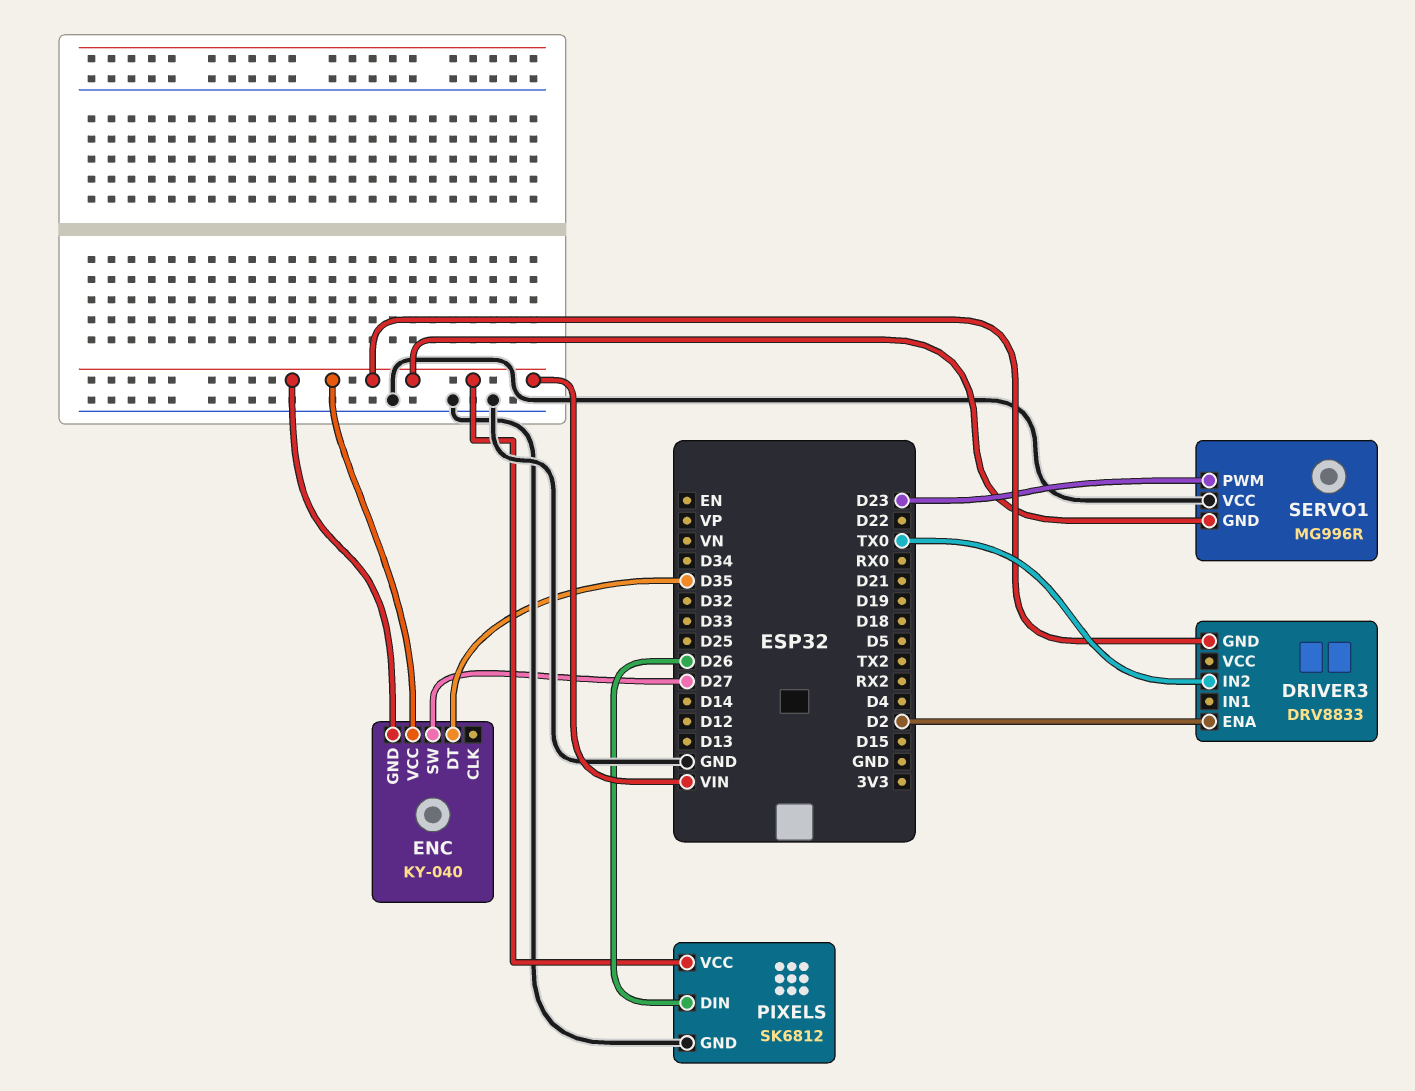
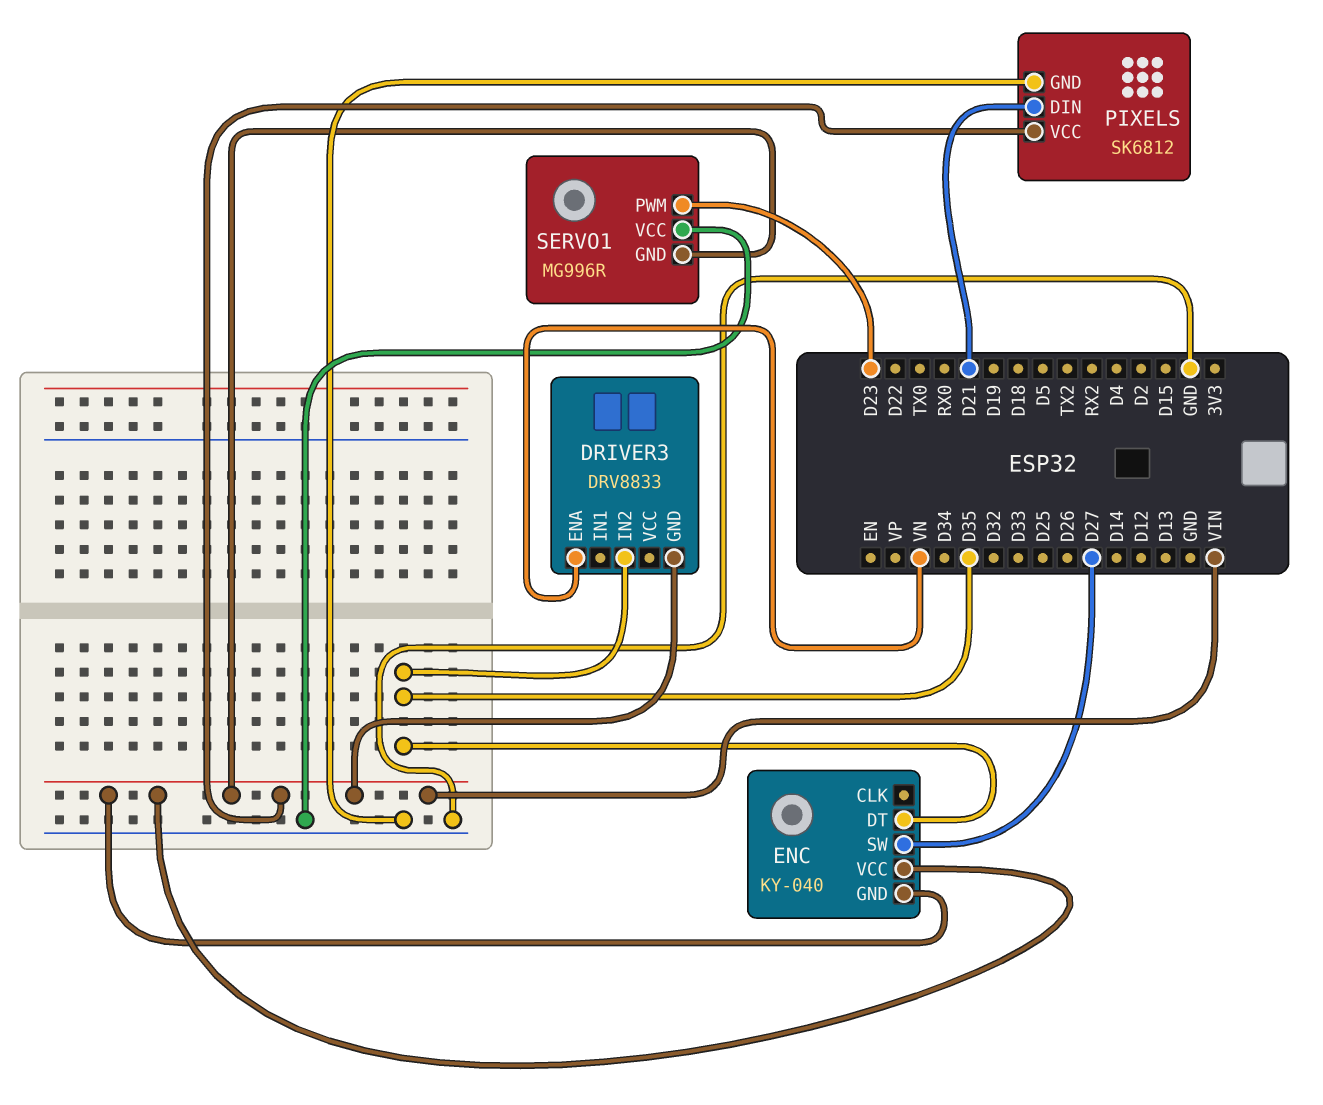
DRIVER3 pin ENA: D2 -> VN
DRIVER3 pin IN2: TX0 -> D35
PIXELS pin DIN: D26 -> D21

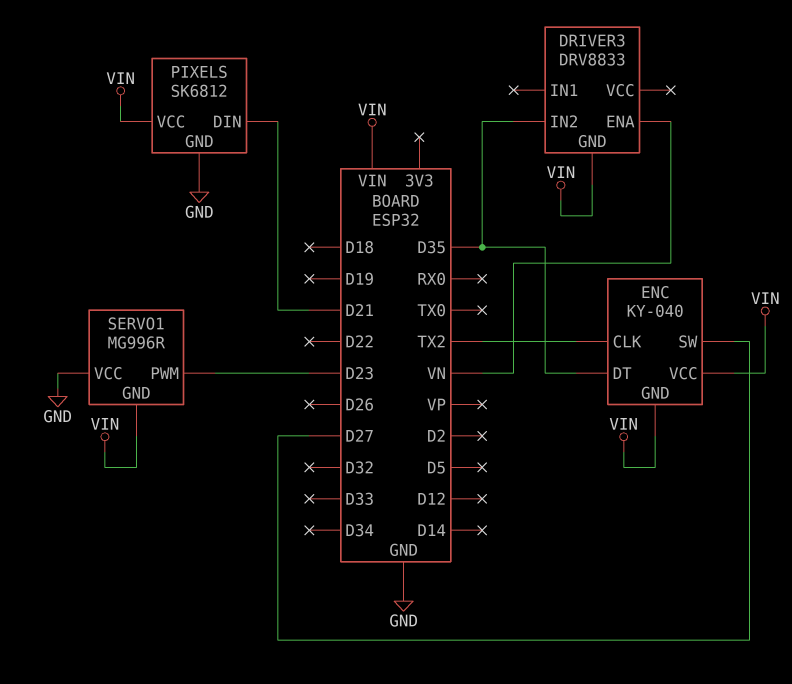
ENC pin CLK: none -> TX2

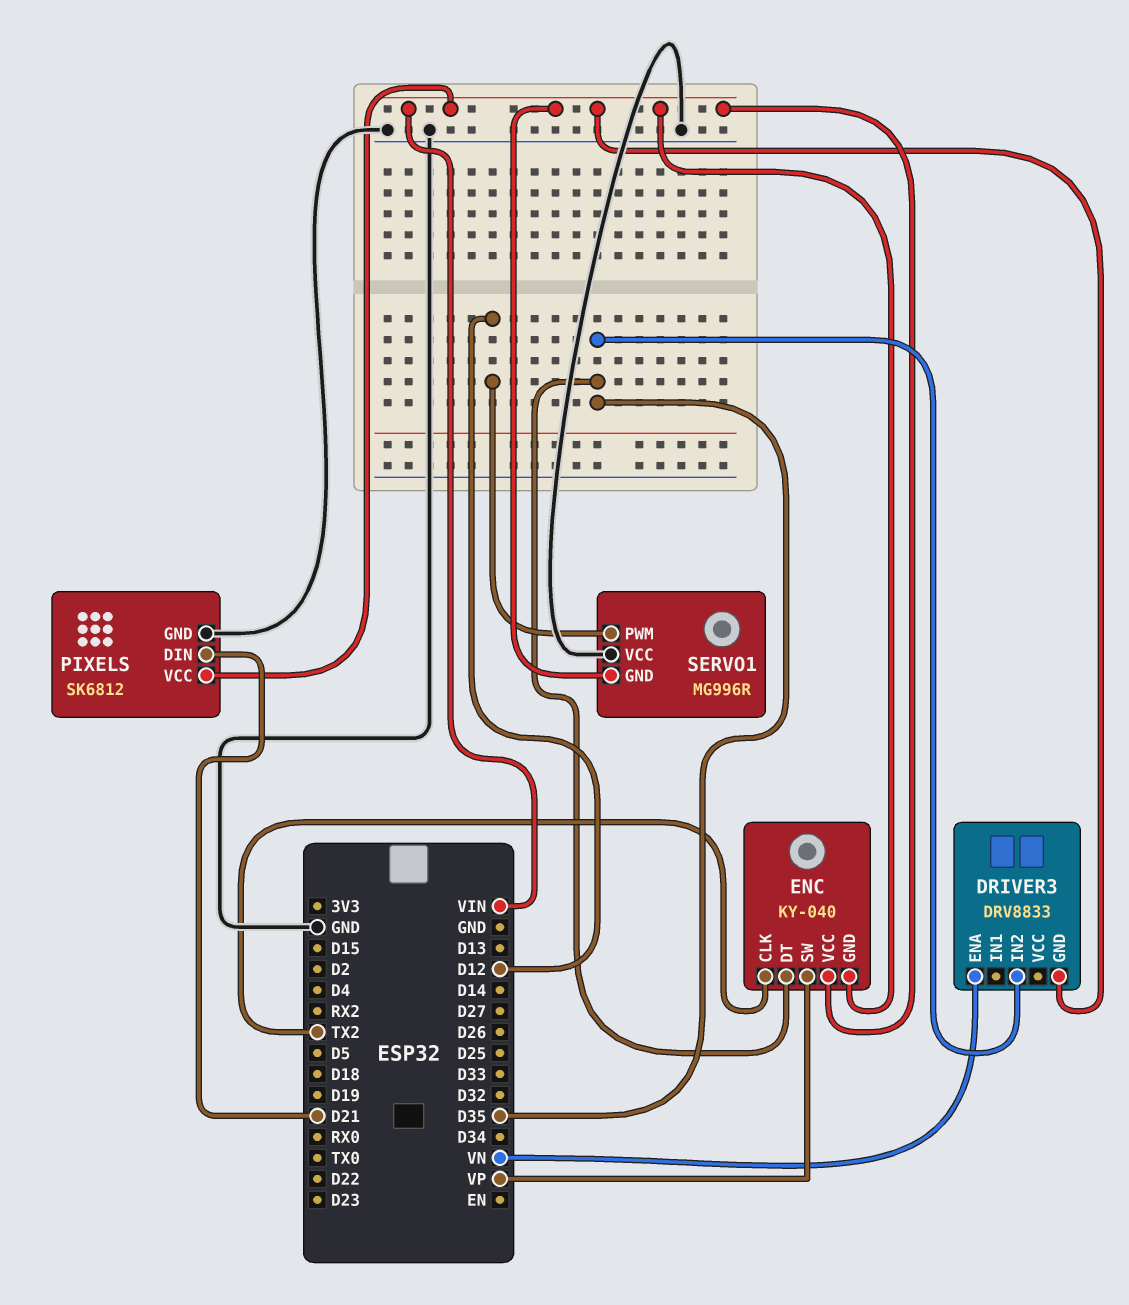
ENC pin SW: D27 -> VP
SERVO1 pin PWM: D23 -> D12

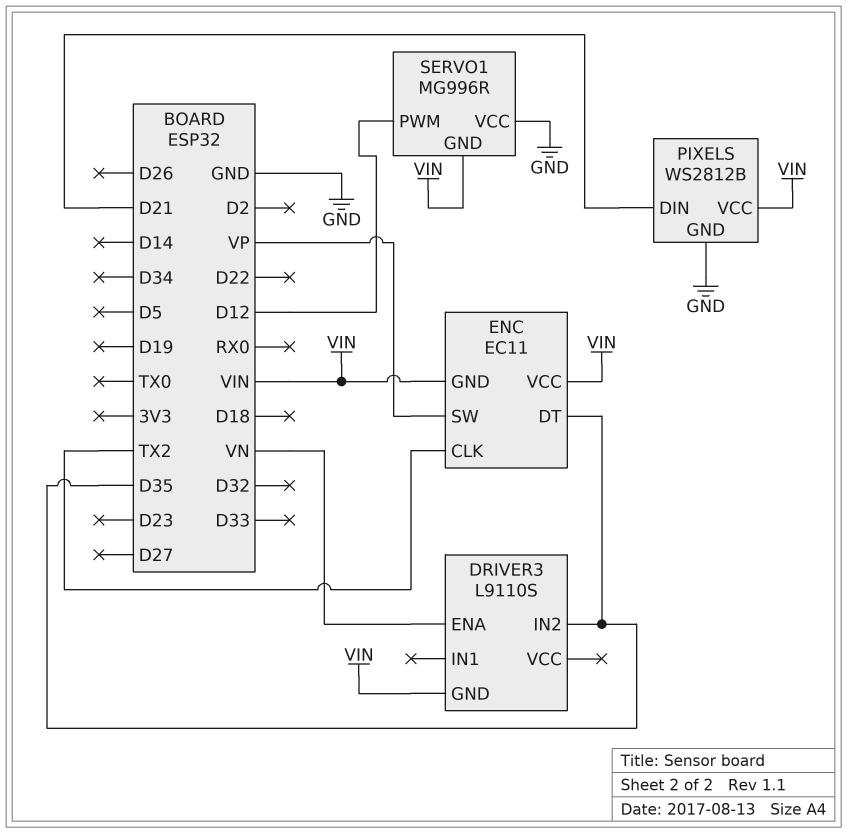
DRIVER3: DRV8833 -> L9110S
ENC: KY-040 -> EC11
PIXELS: SK6812 -> WS2812B

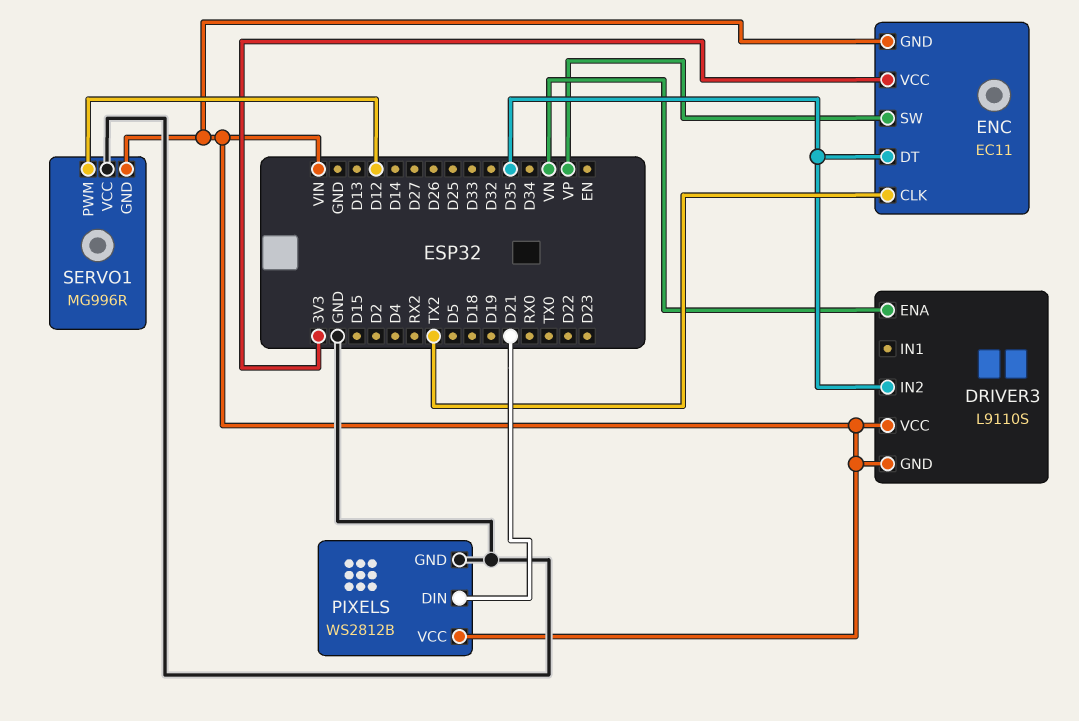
DRIVER3 pin VCC: none -> VIN
ENC pin VCC: VIN -> 3V3

